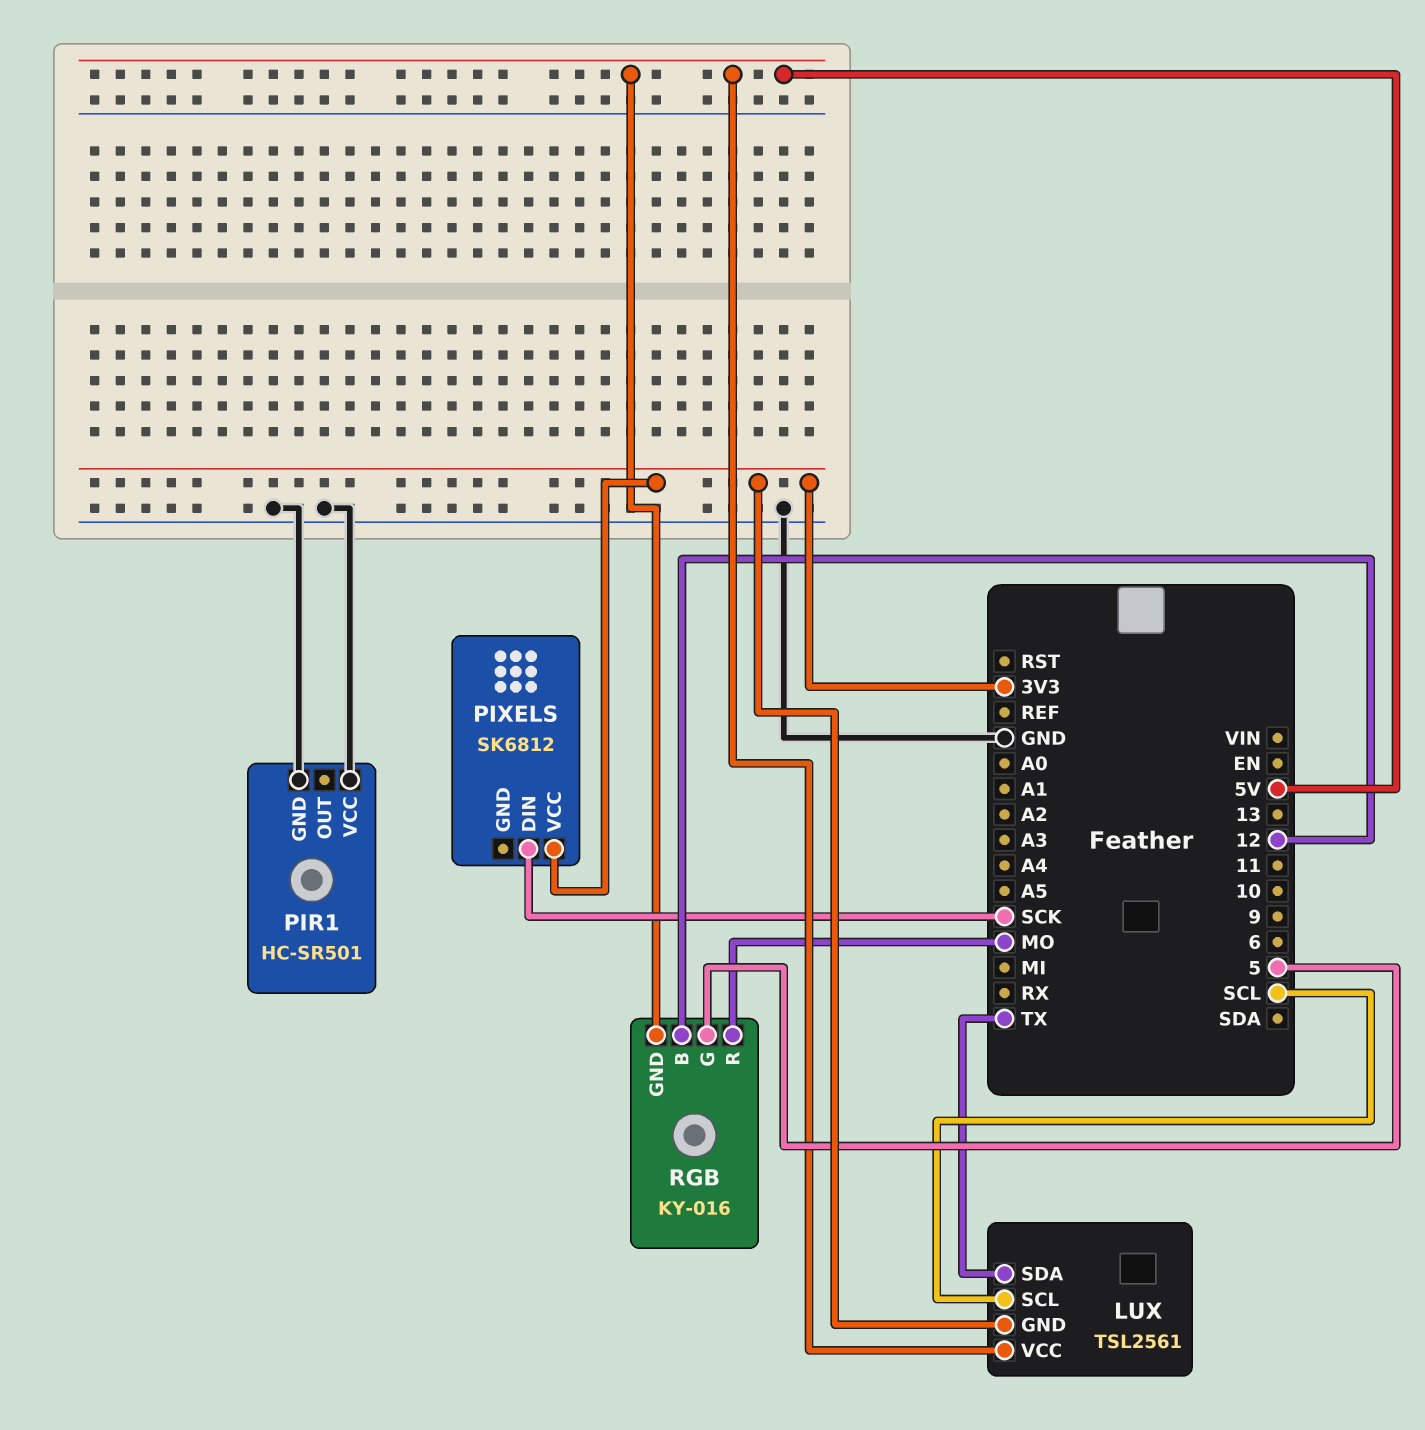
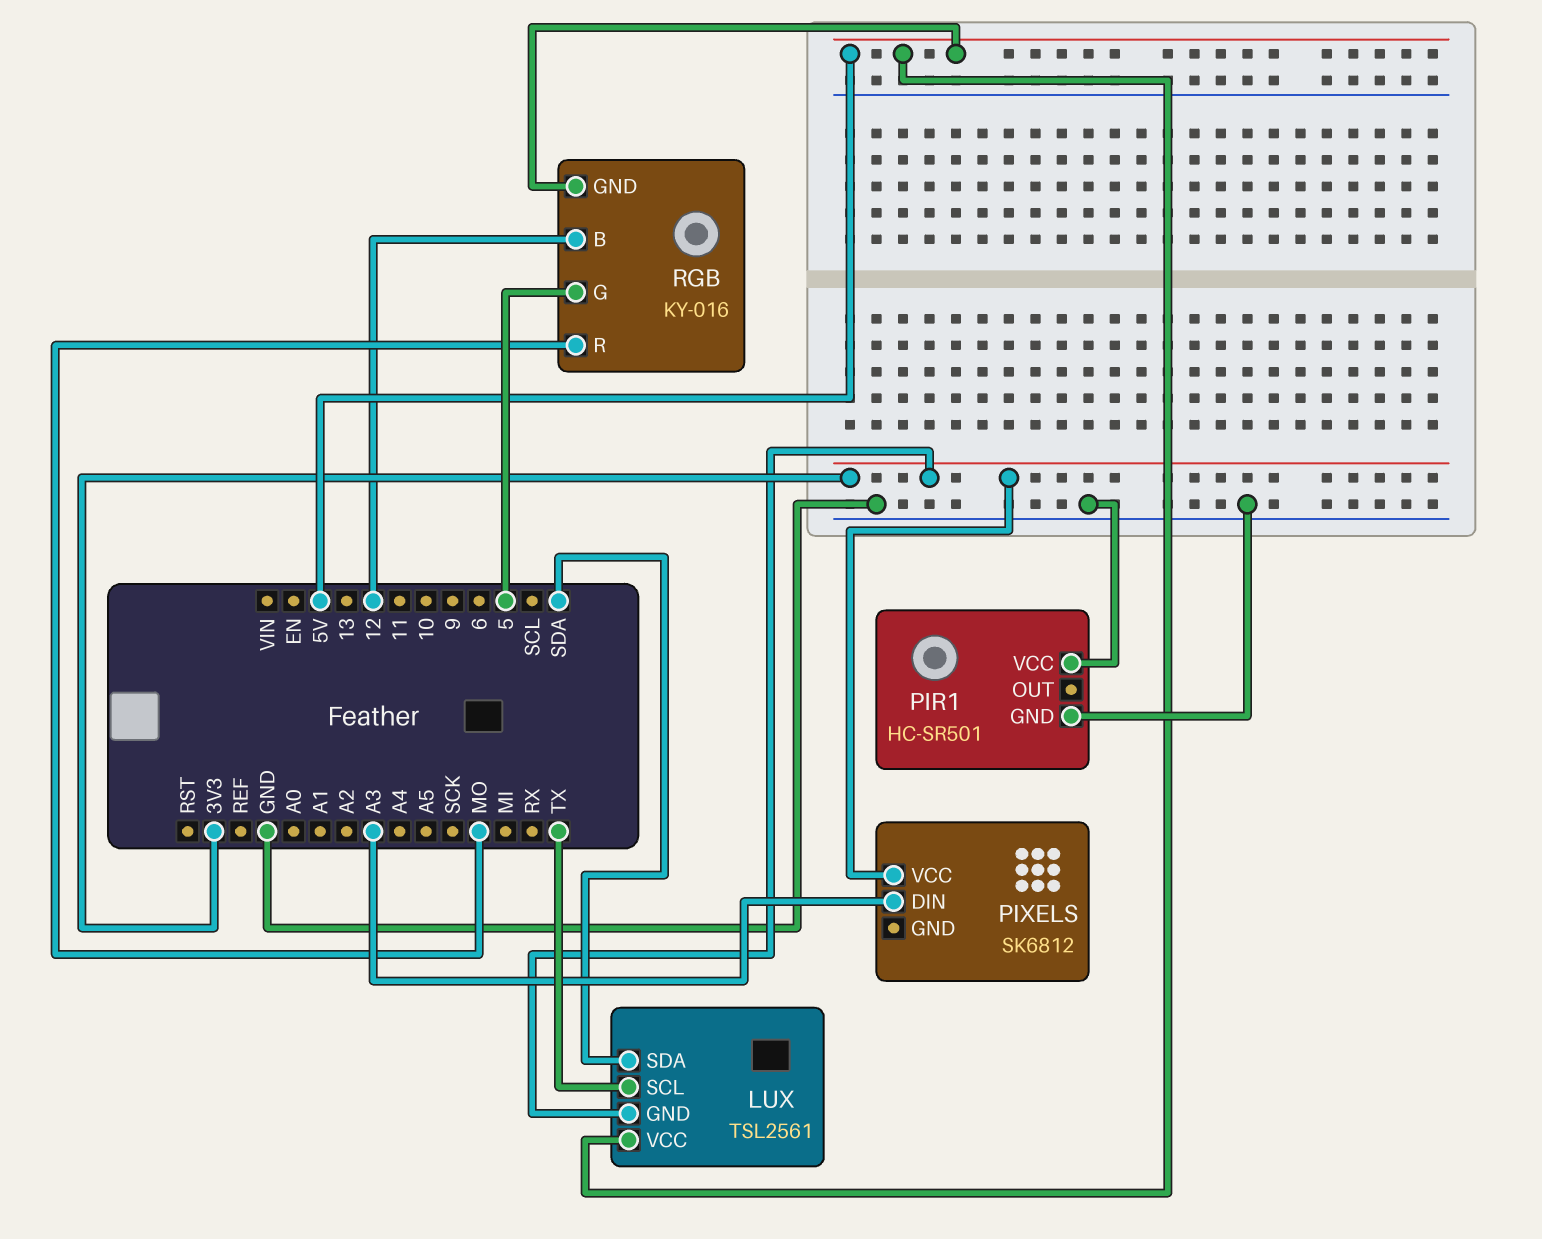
LUX pin SCL: SCL -> TX
LUX pin SDA: TX -> SDA
PIXELS pin DIN: SCK -> A3

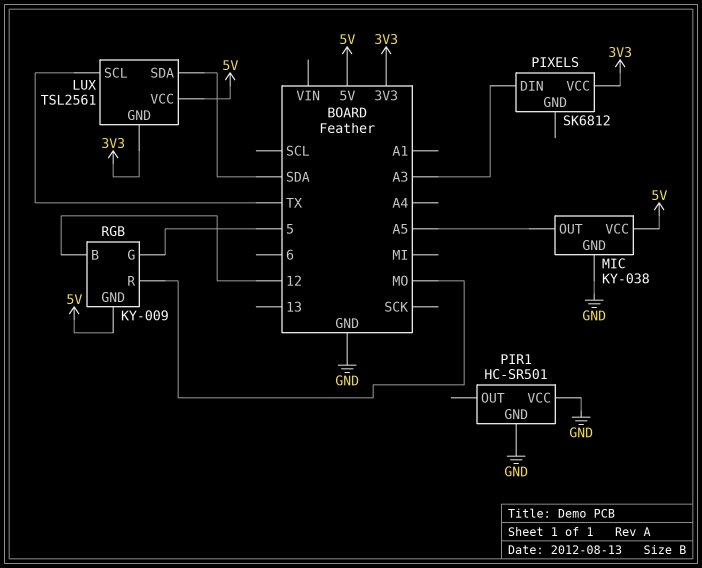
MIC: none -> KY-038
MIC pin GND: none -> GND
MIC pin OUT: none -> A5
MIC pin VCC: none -> 5V
RGB: KY-016 -> KY-009

